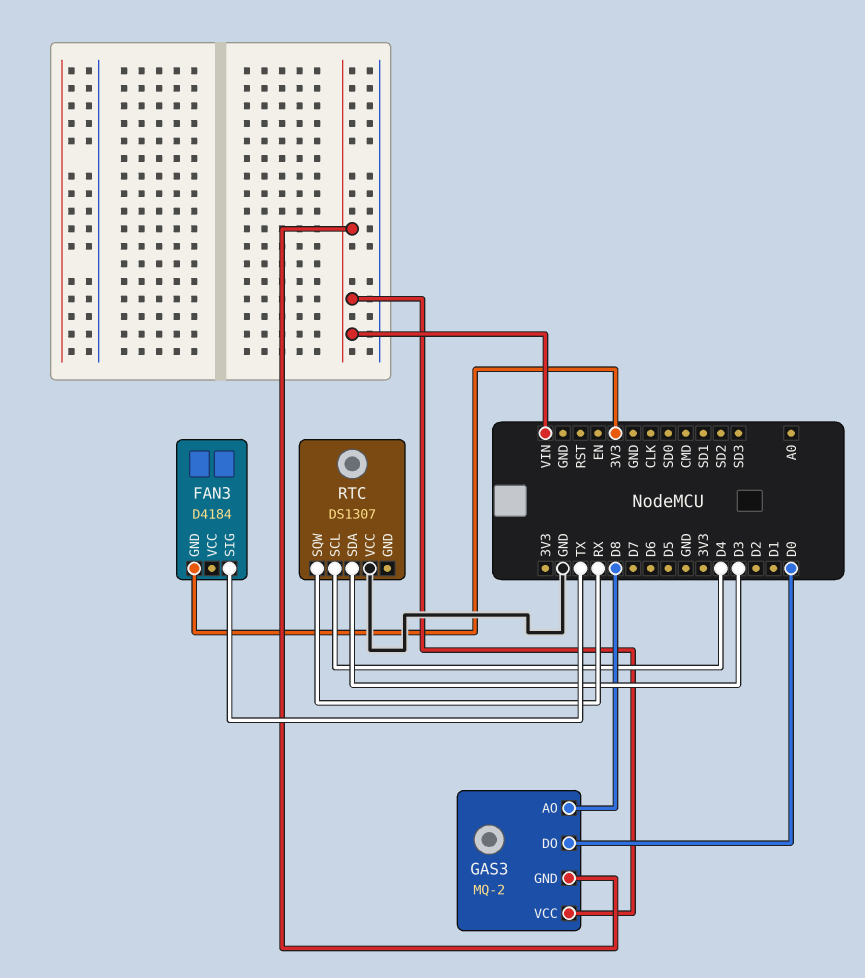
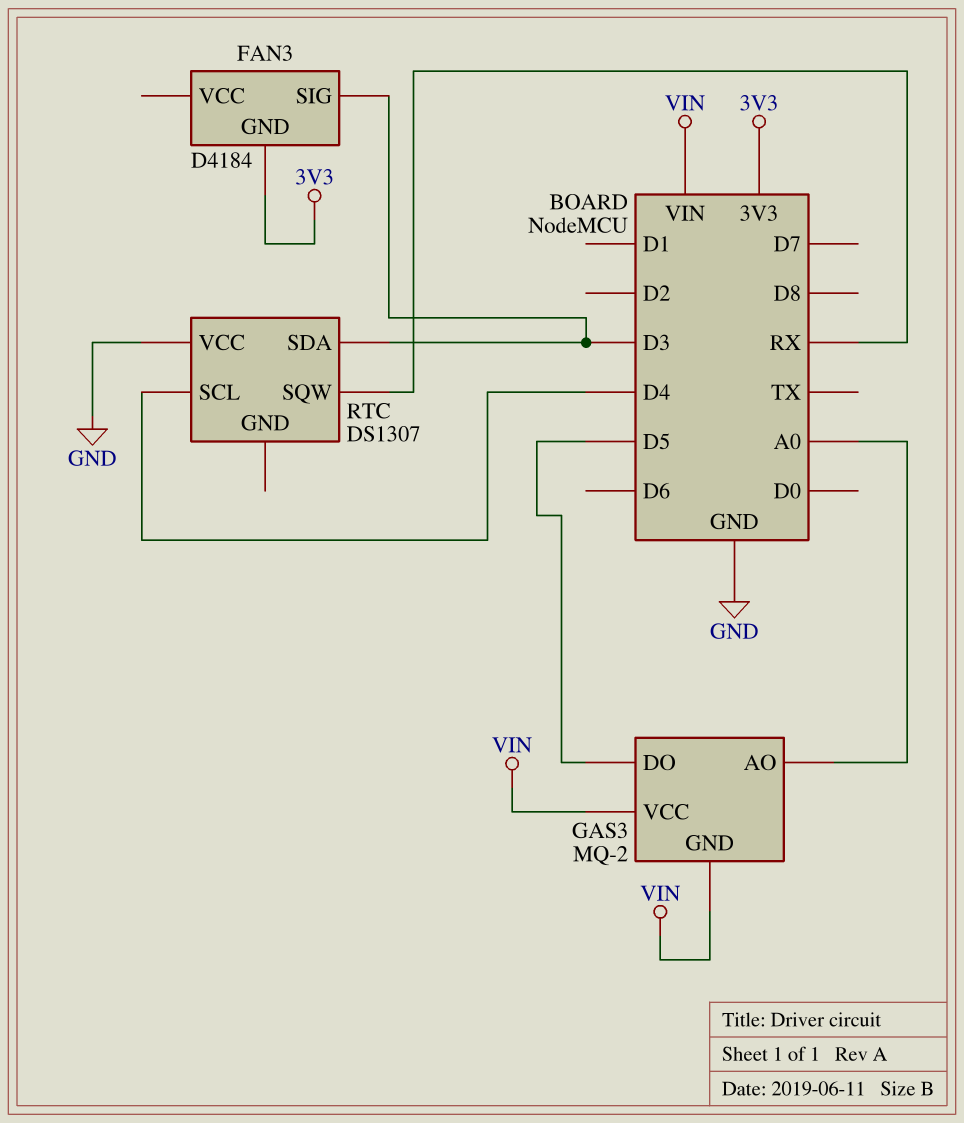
FAN3 pin SIG: TX -> D3
GAS3 pin AO: D8 -> A0
GAS3 pin DO: D0 -> D5

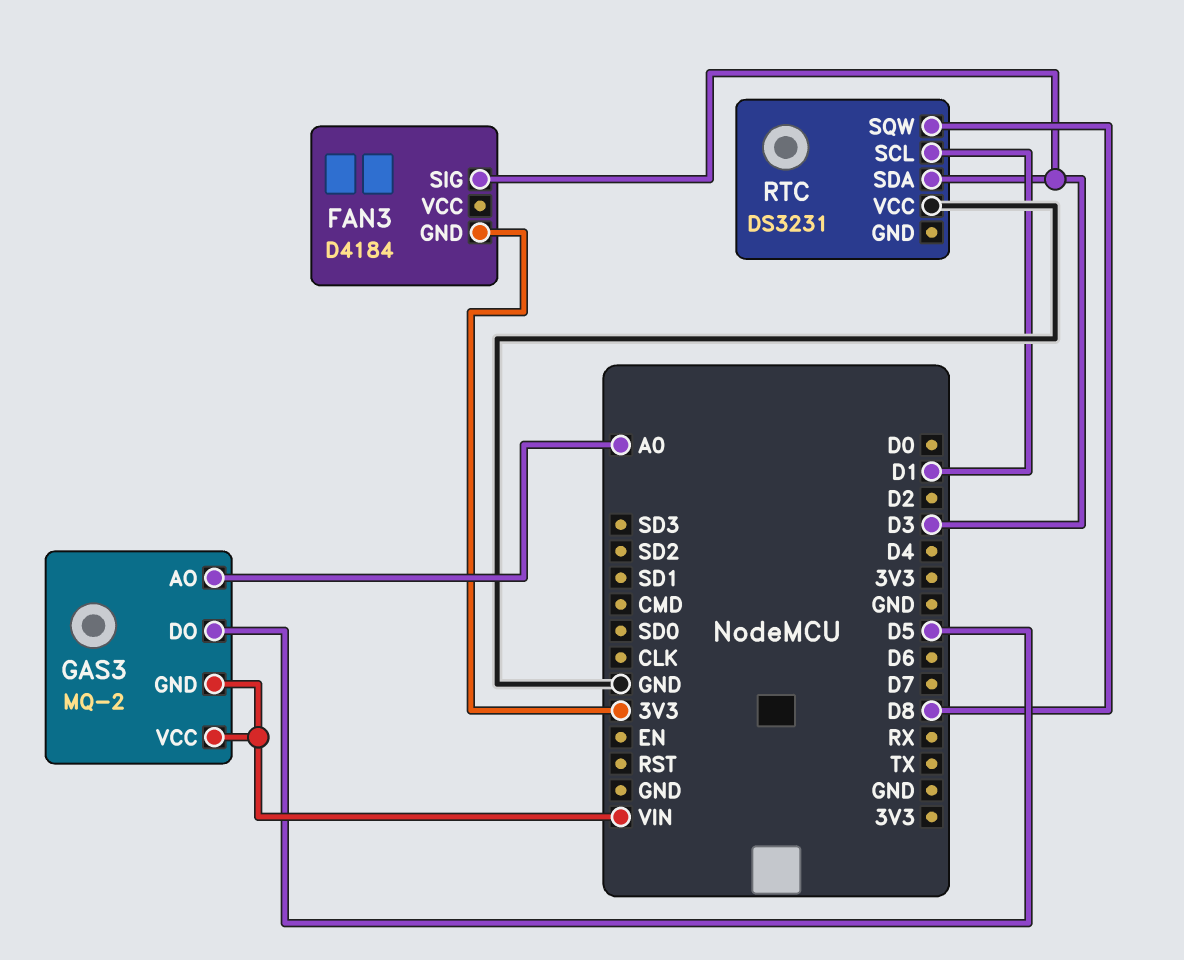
RTC: DS1307 -> DS3231
RTC pin SCL: D4 -> D1
RTC pin SQW: RX -> D8

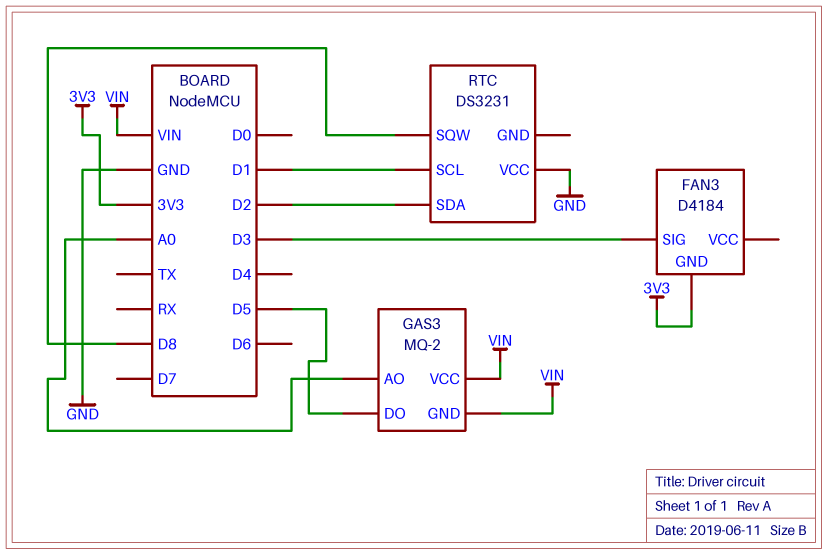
RTC pin SDA: D3 -> D2

